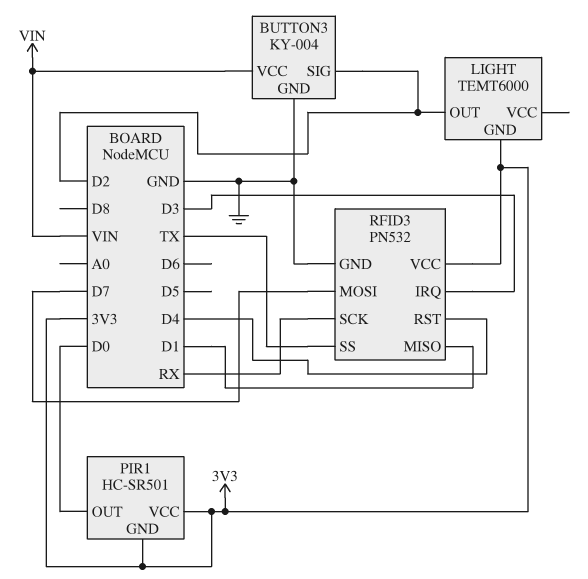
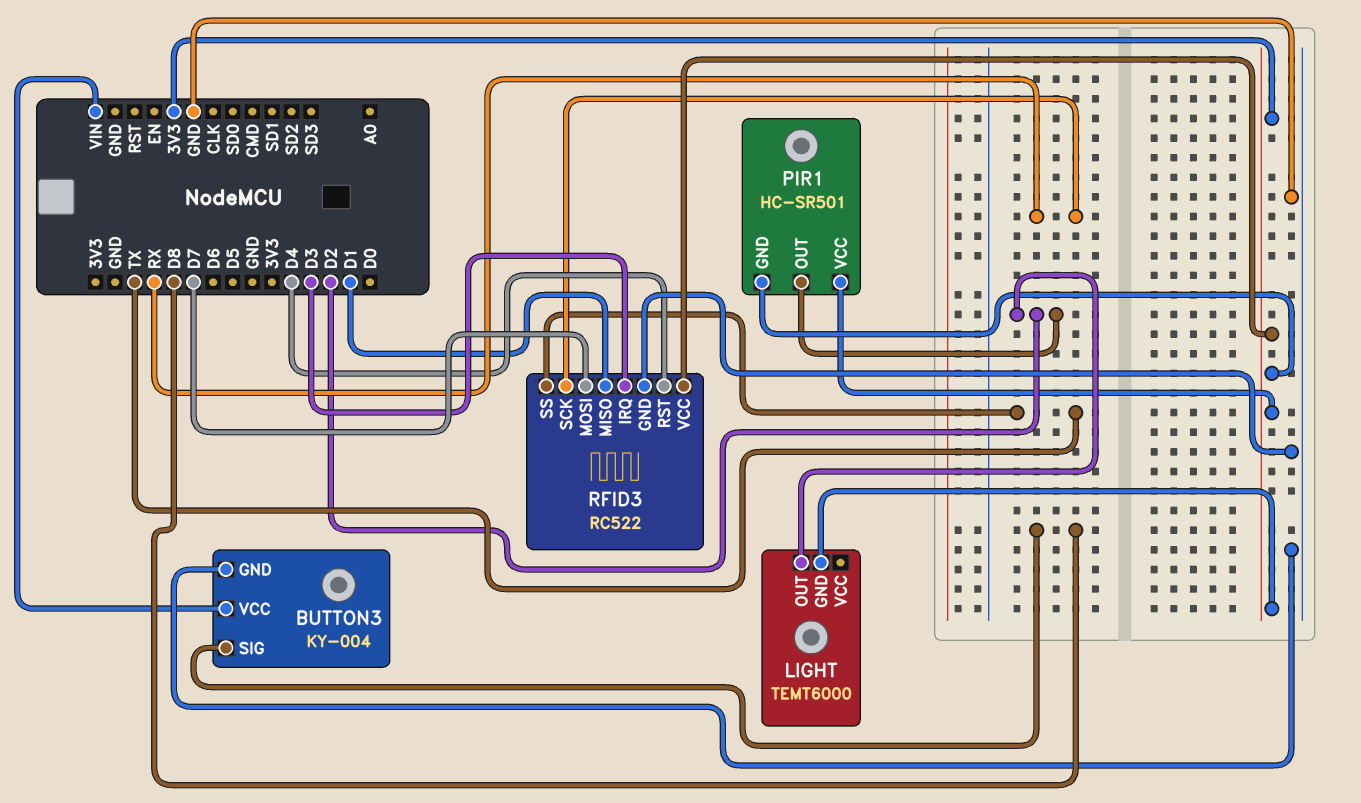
BUTTON3 pin SIG: D2 -> D8
PIR1 pin OUT: D0 -> D2
RFID3: PN532 -> RC522

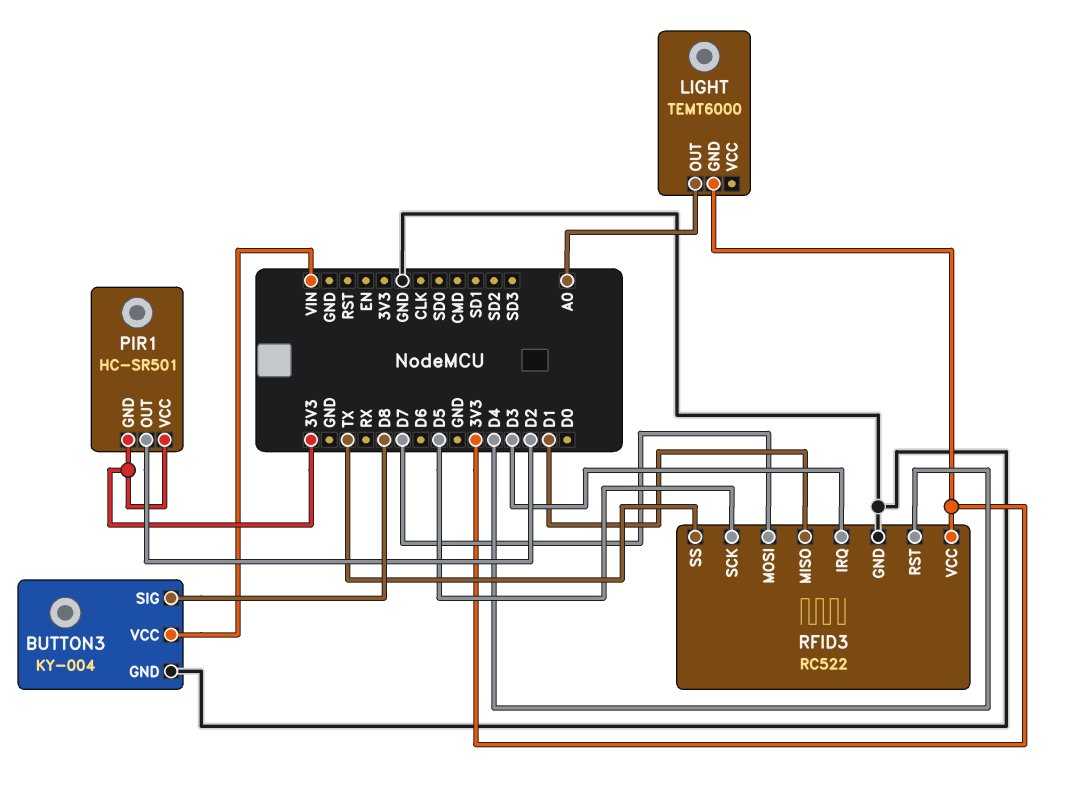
LIGHT pin OUT: D2 -> A0
RFID3 pin SCK: RX -> D5

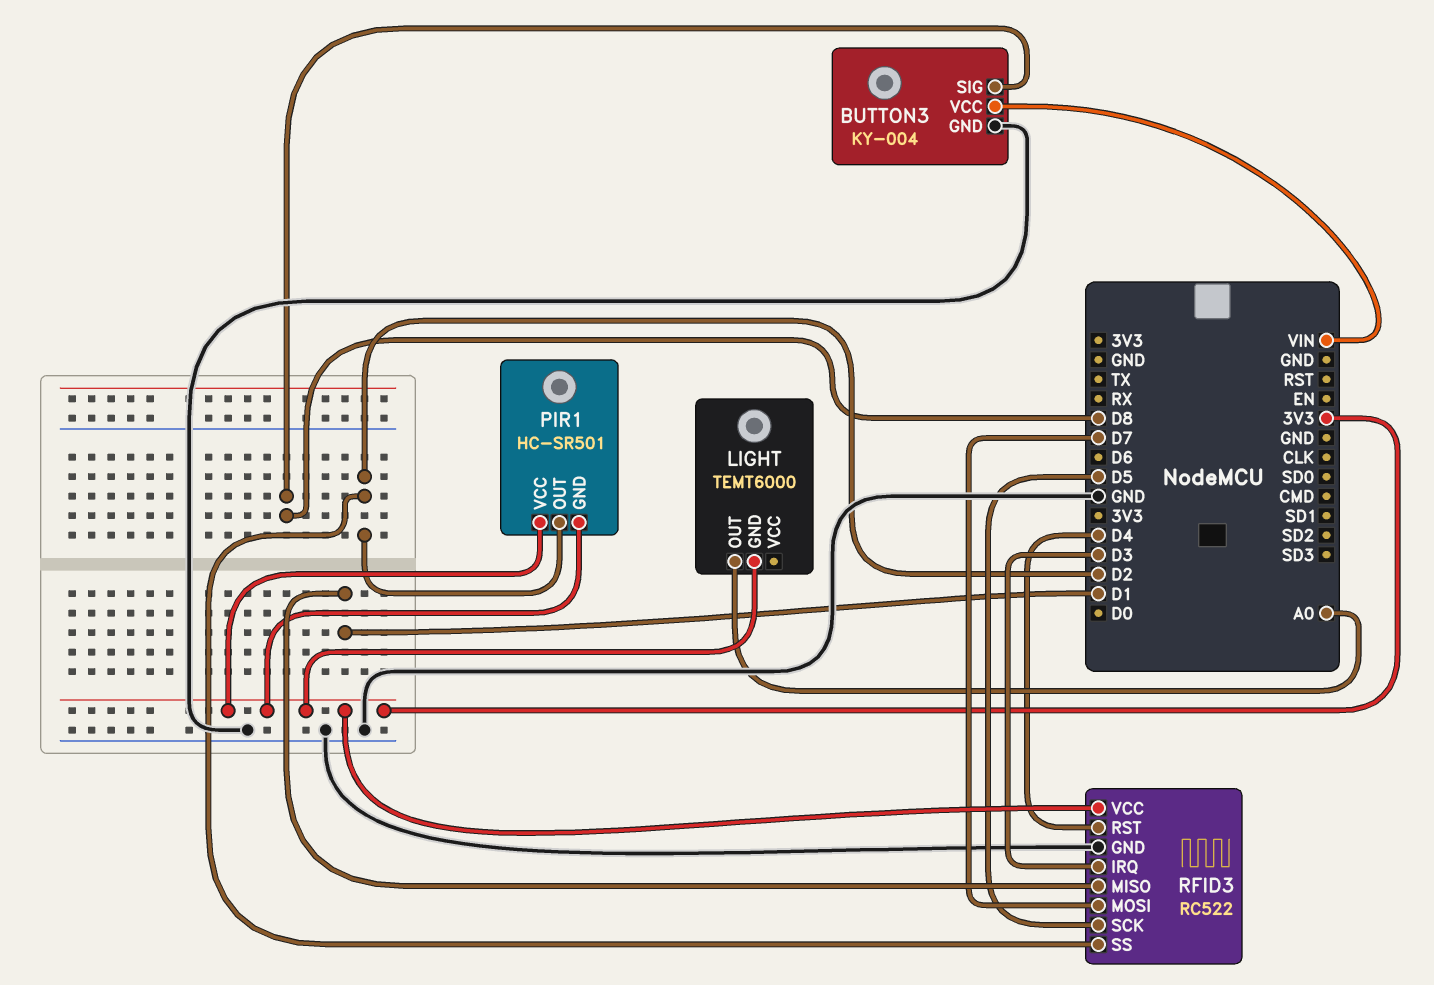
RFID3 pin SS: TX -> D2

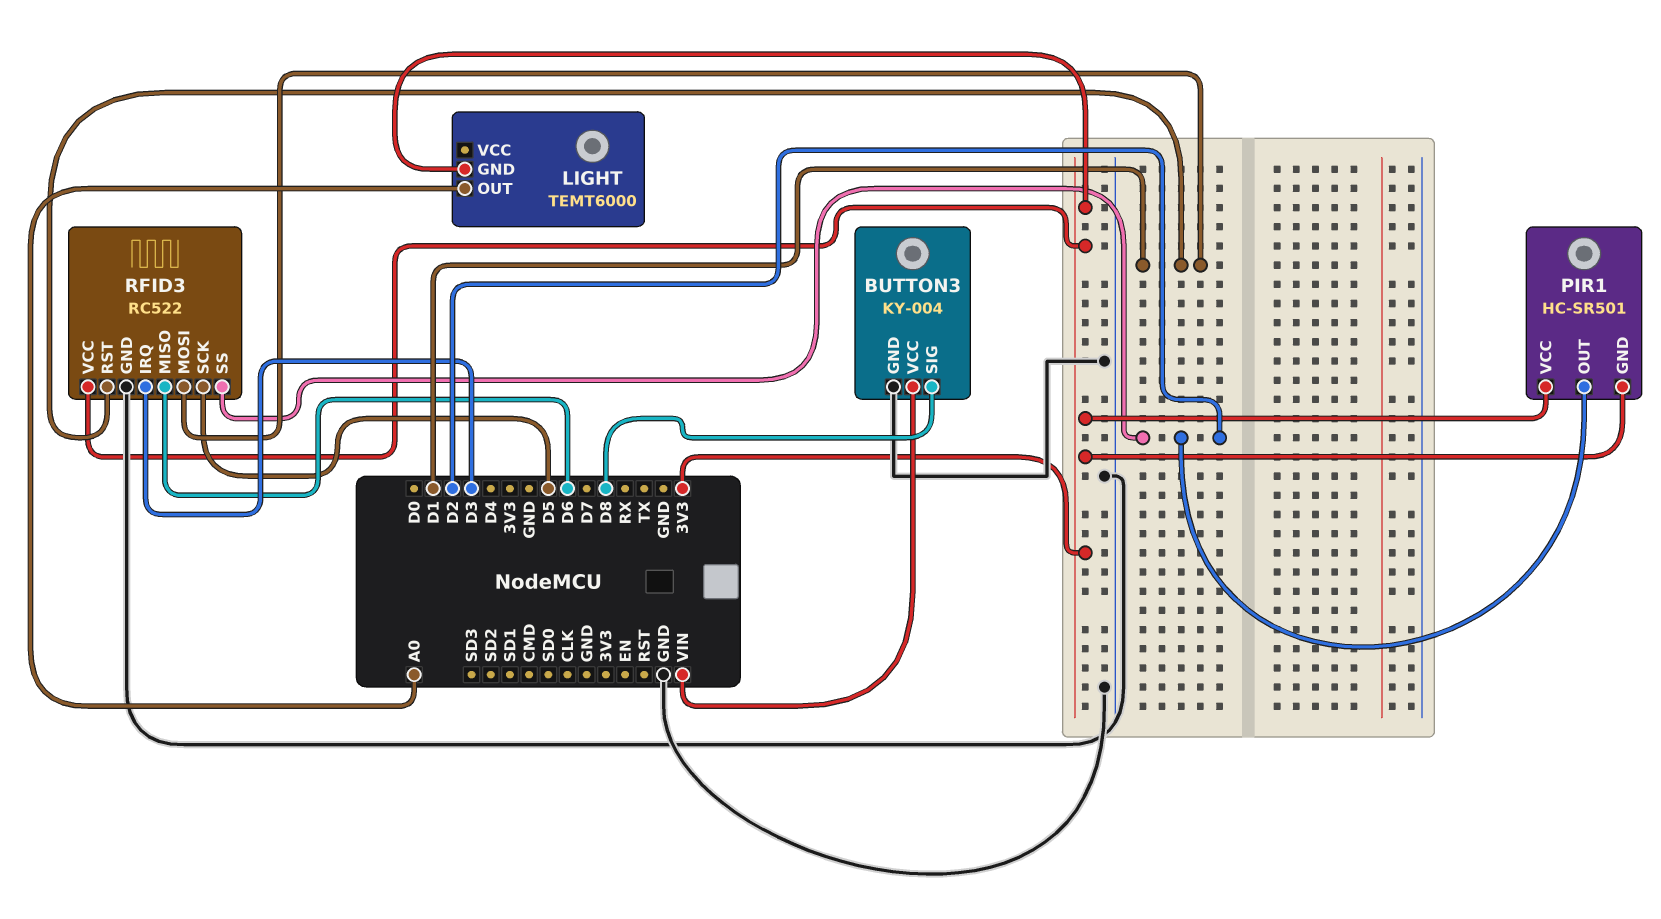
RFID3 pin MISO: D1 -> D6
RFID3 pin MOSI: D7 -> D1
RFID3 pin RST: D4 -> D1

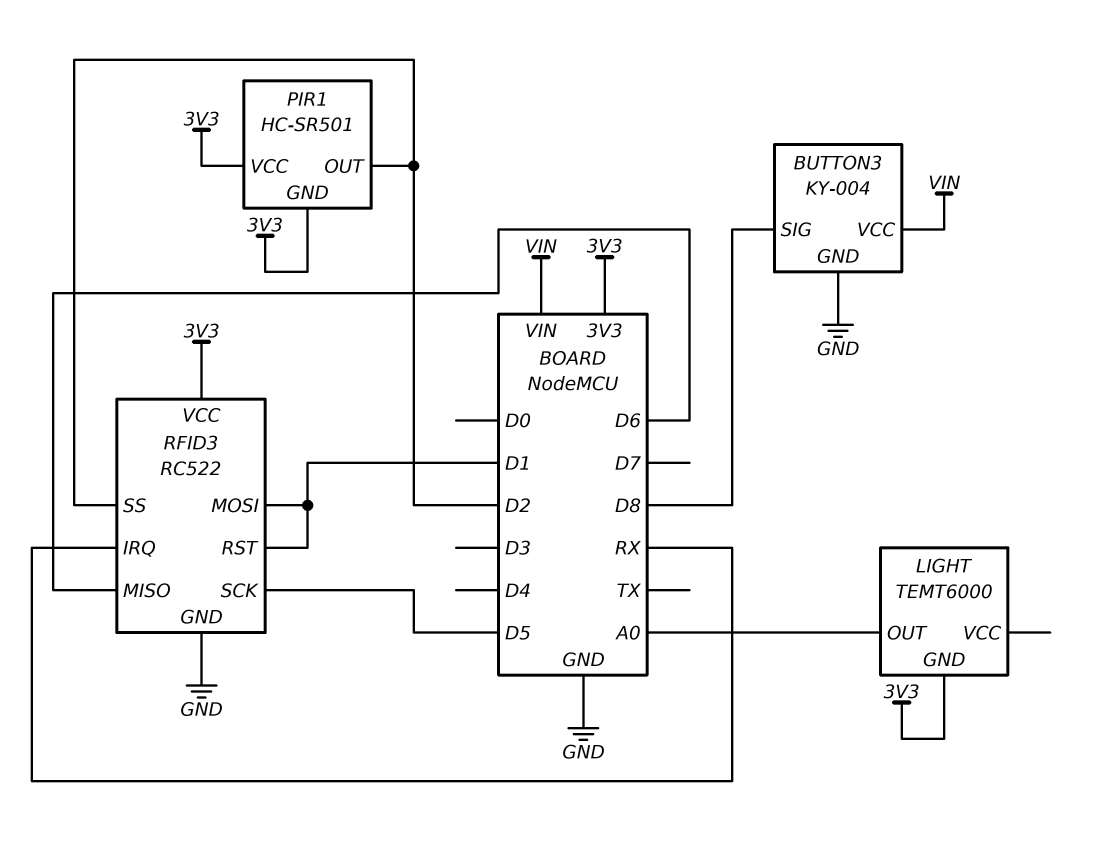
RFID3 pin IRQ: D3 -> RX

